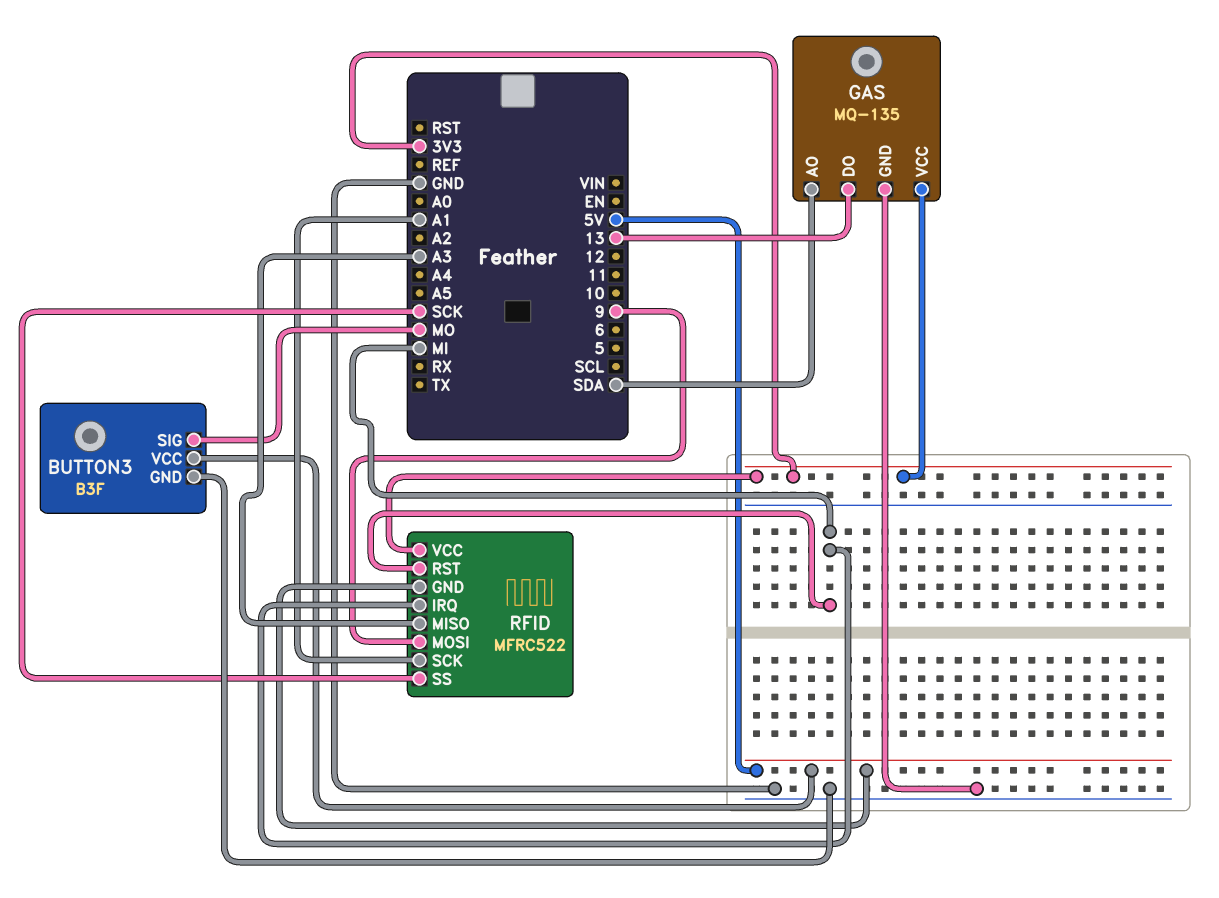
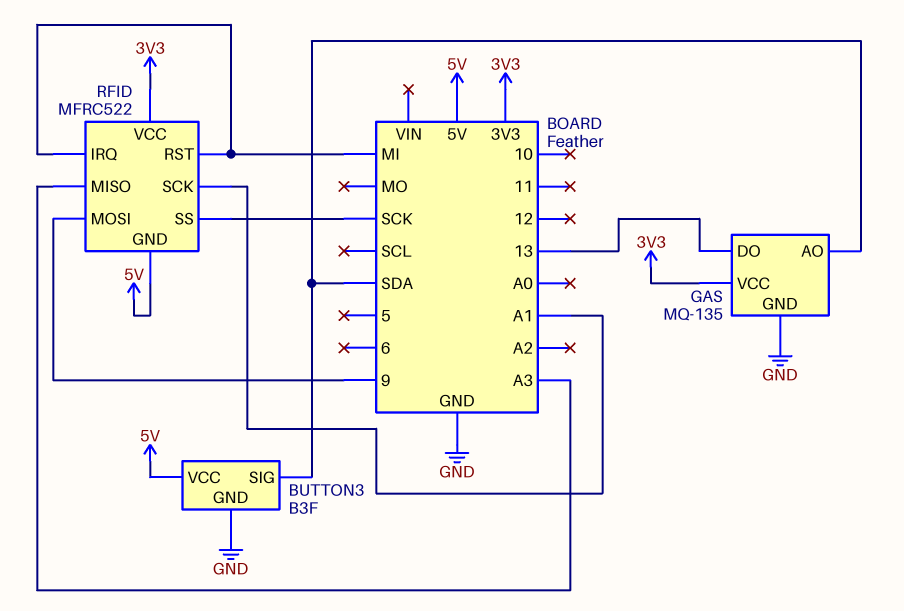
BUTTON3 pin SIG: MO -> SDA

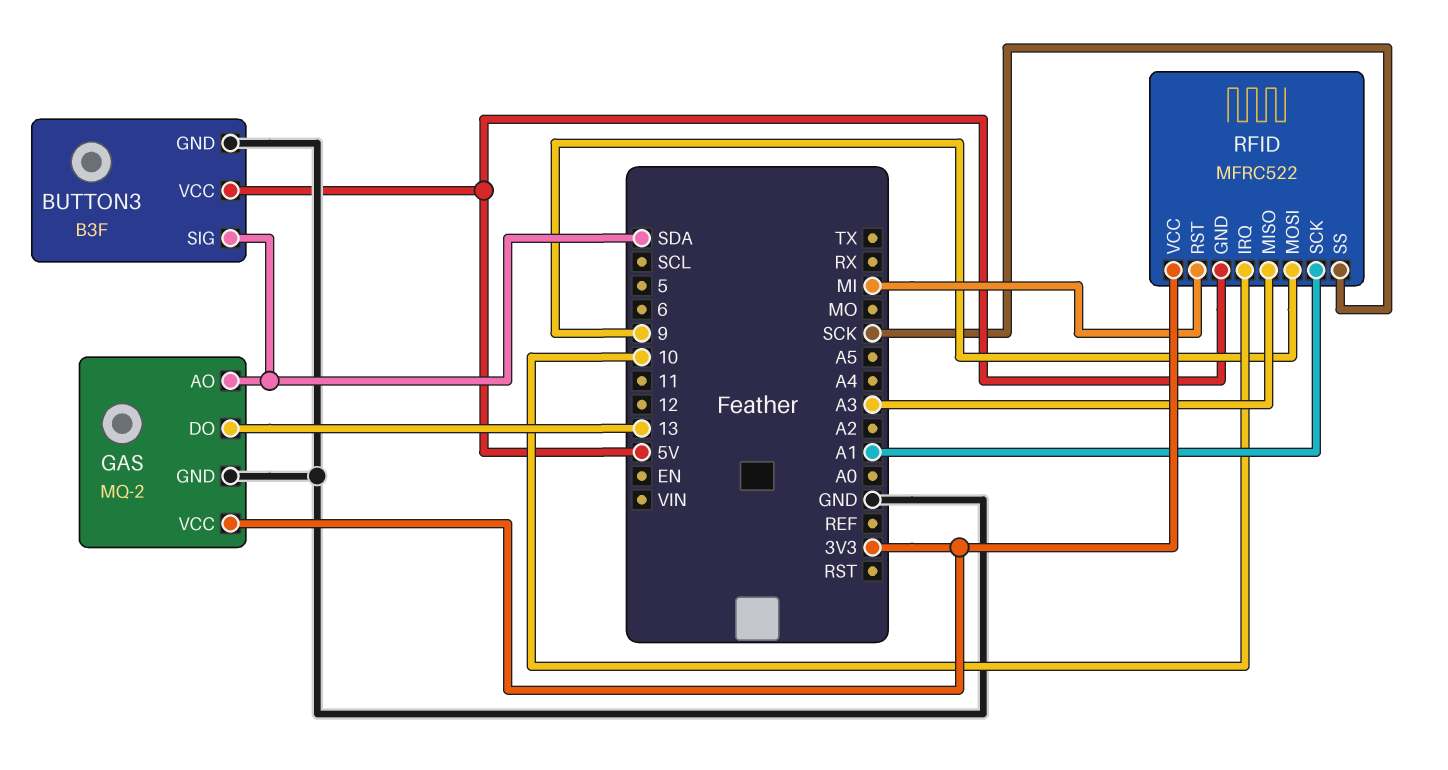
GAS: MQ-135 -> MQ-2
RFID pin IRQ: MI -> 10

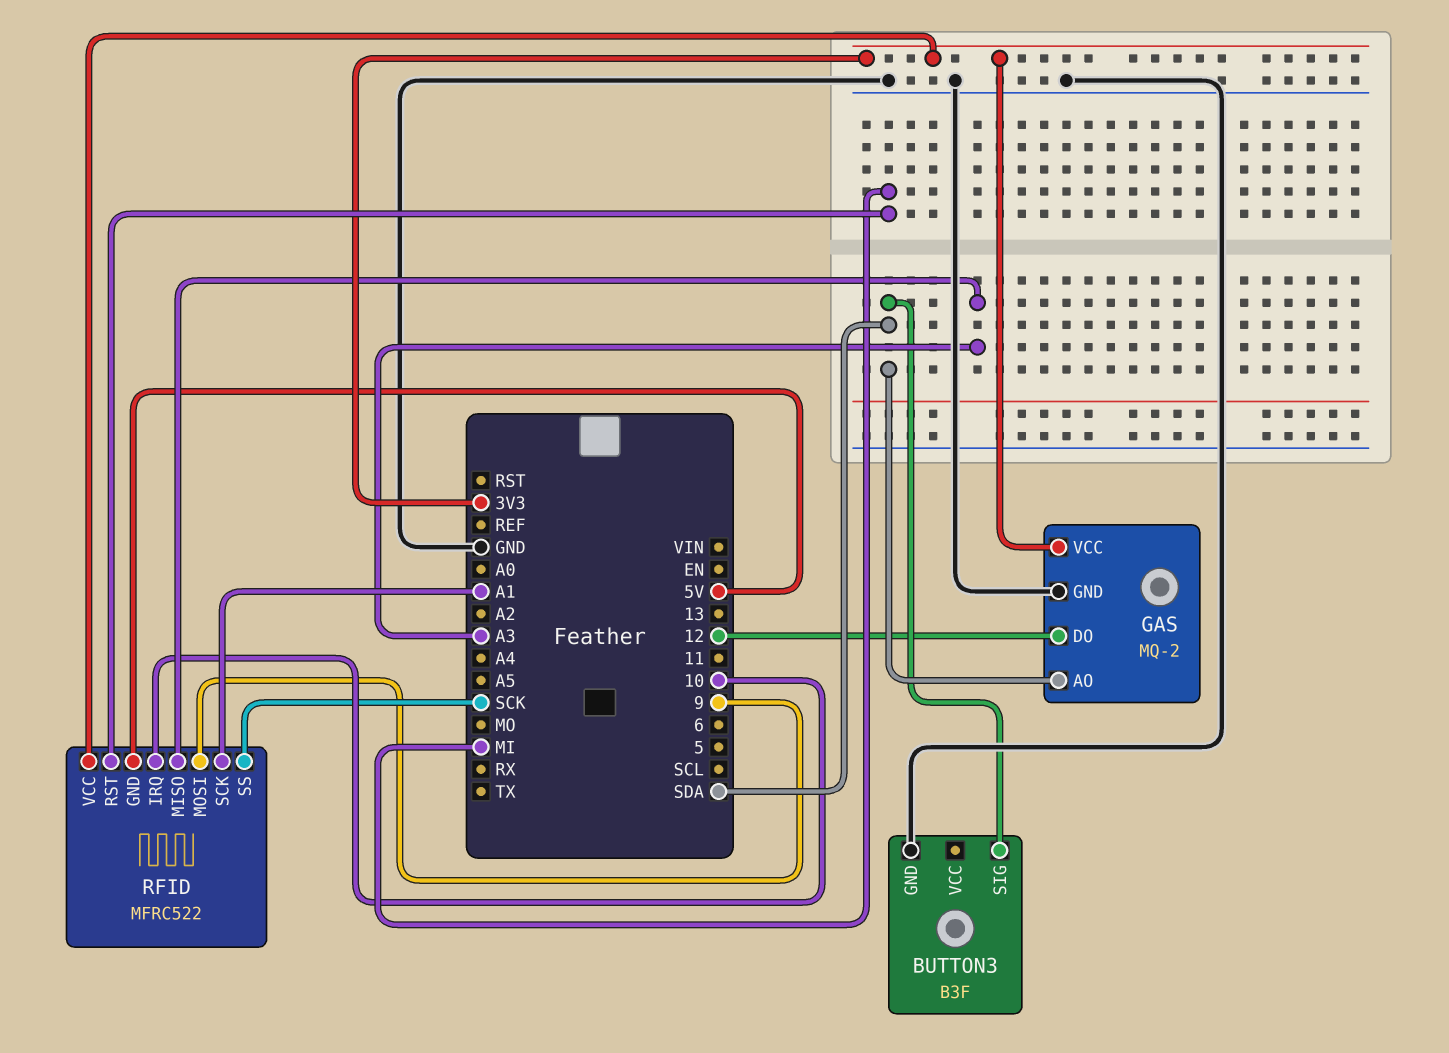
BUTTON3 pin VCC: 5V -> none
GAS pin DO: 13 -> 12

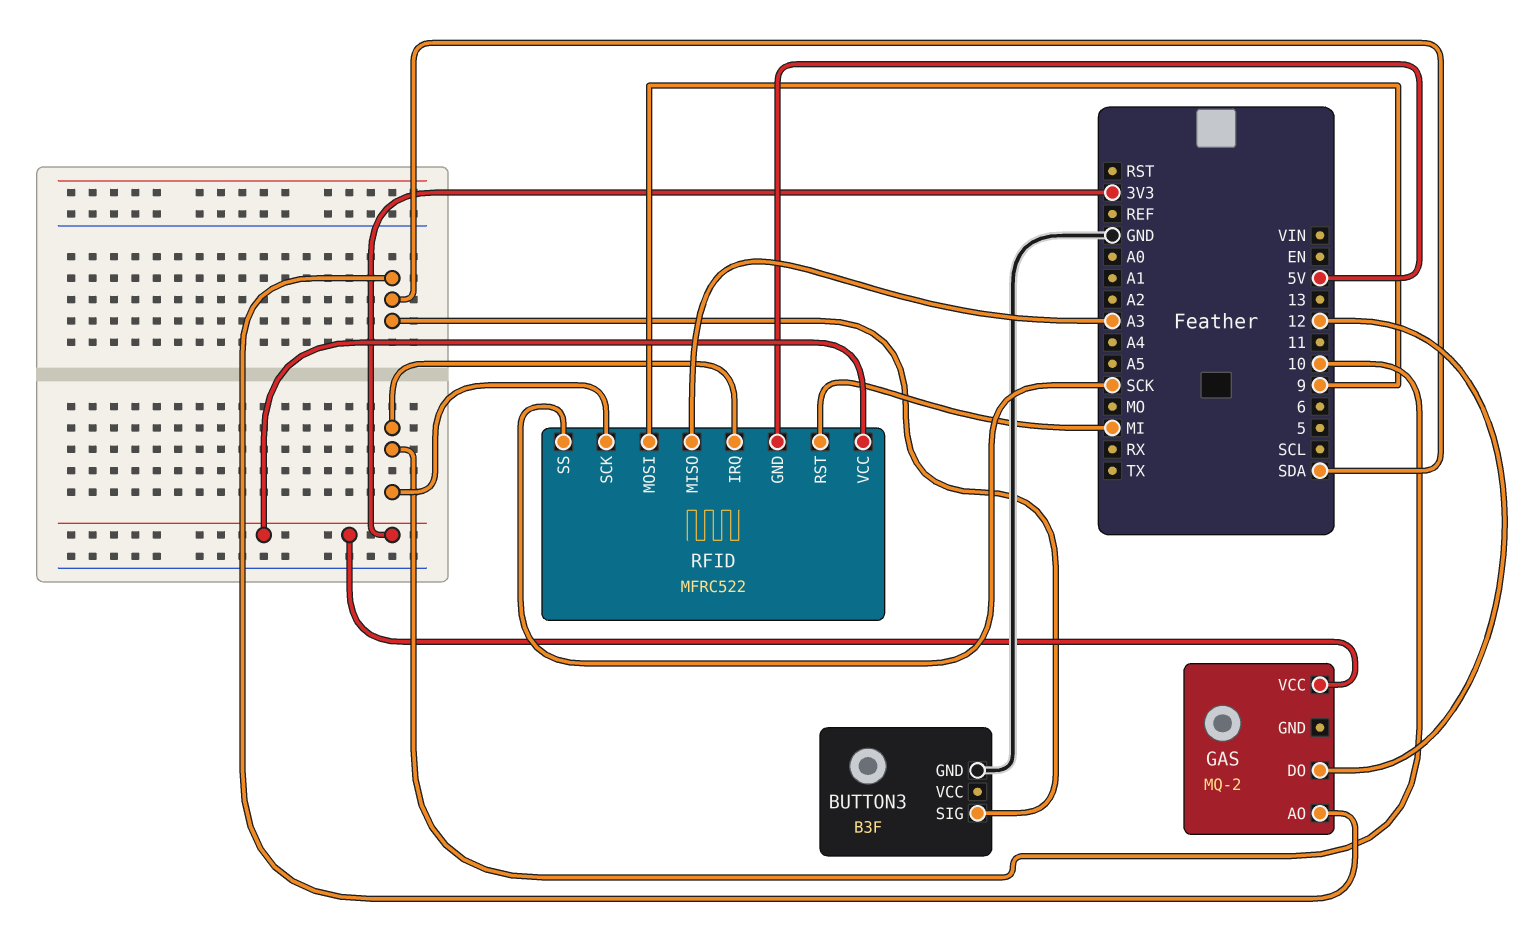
GAS pin GND: GND -> none
RFID pin SCK: A1 -> 10

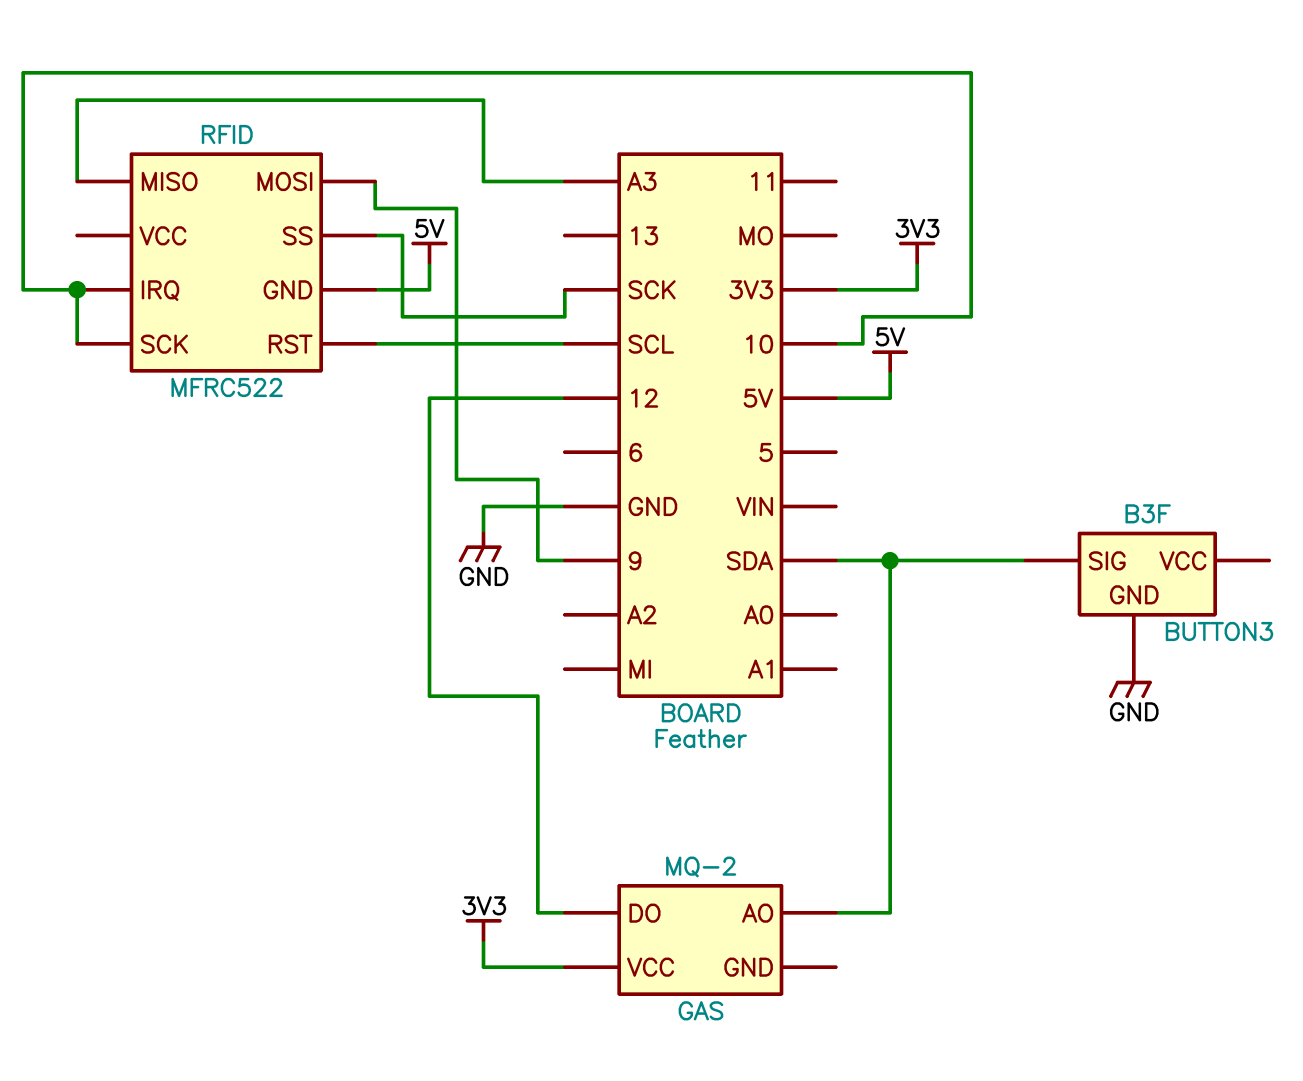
RFID pin RST: MI -> SCL
RFID pin VCC: 3V3 -> none

